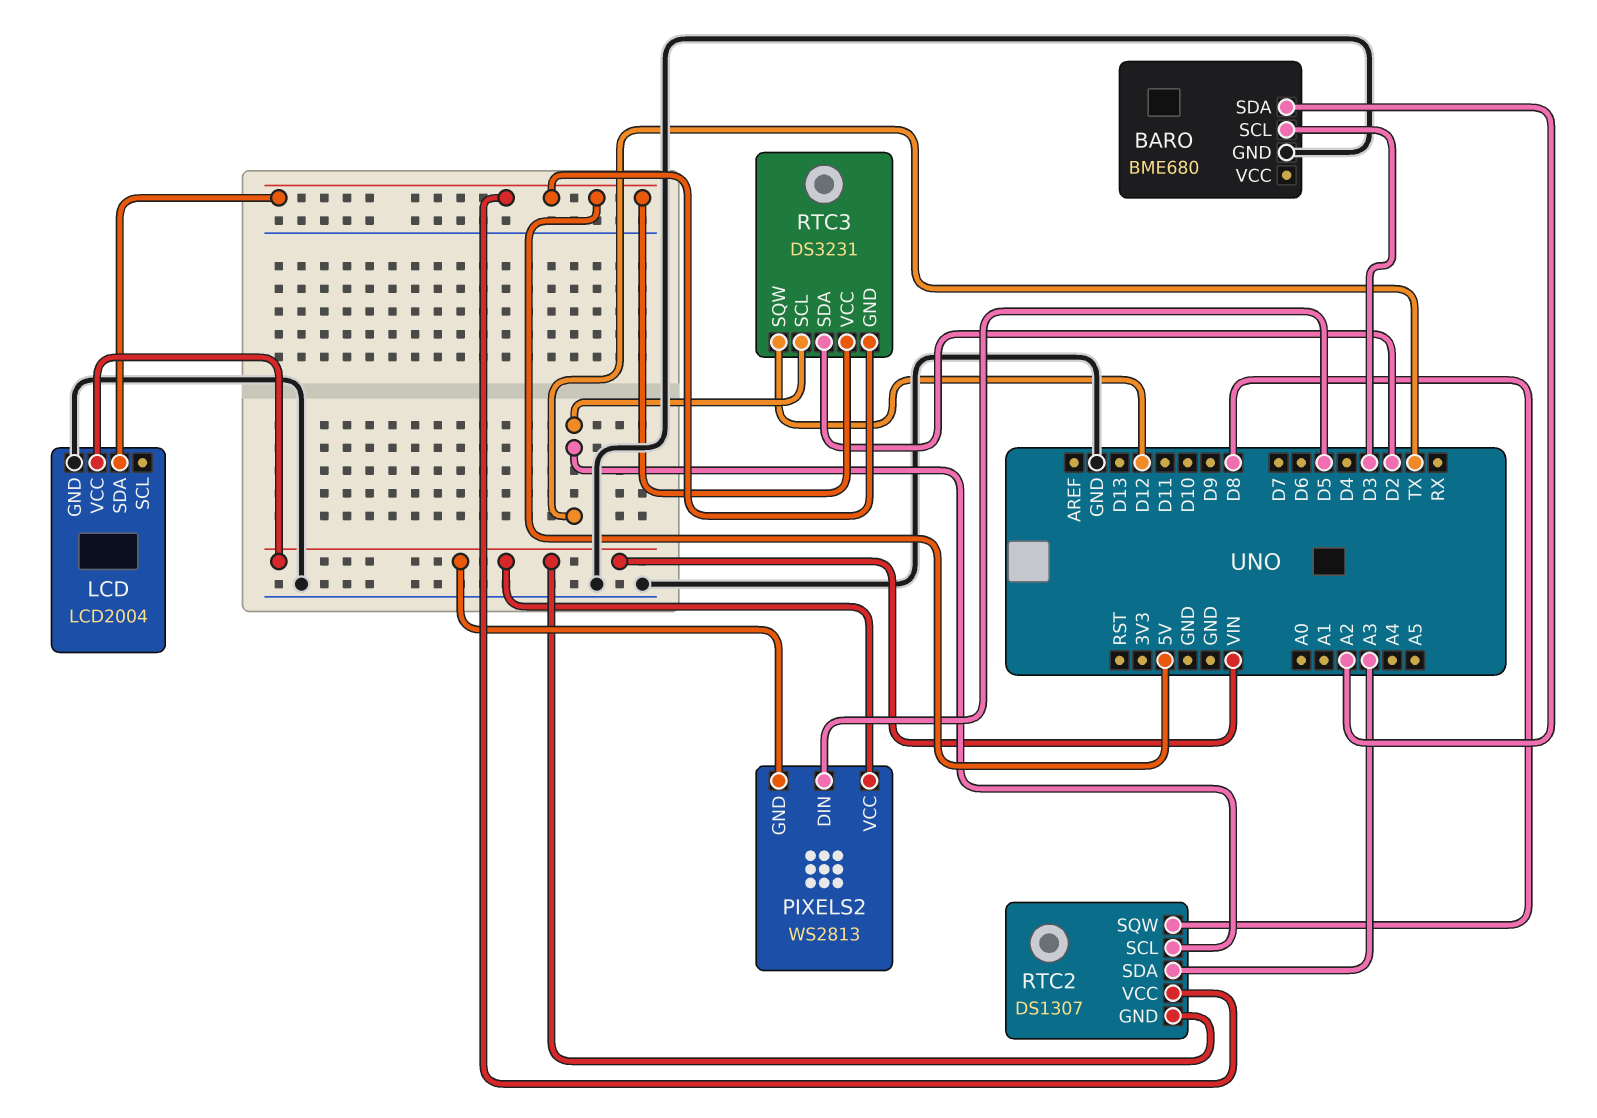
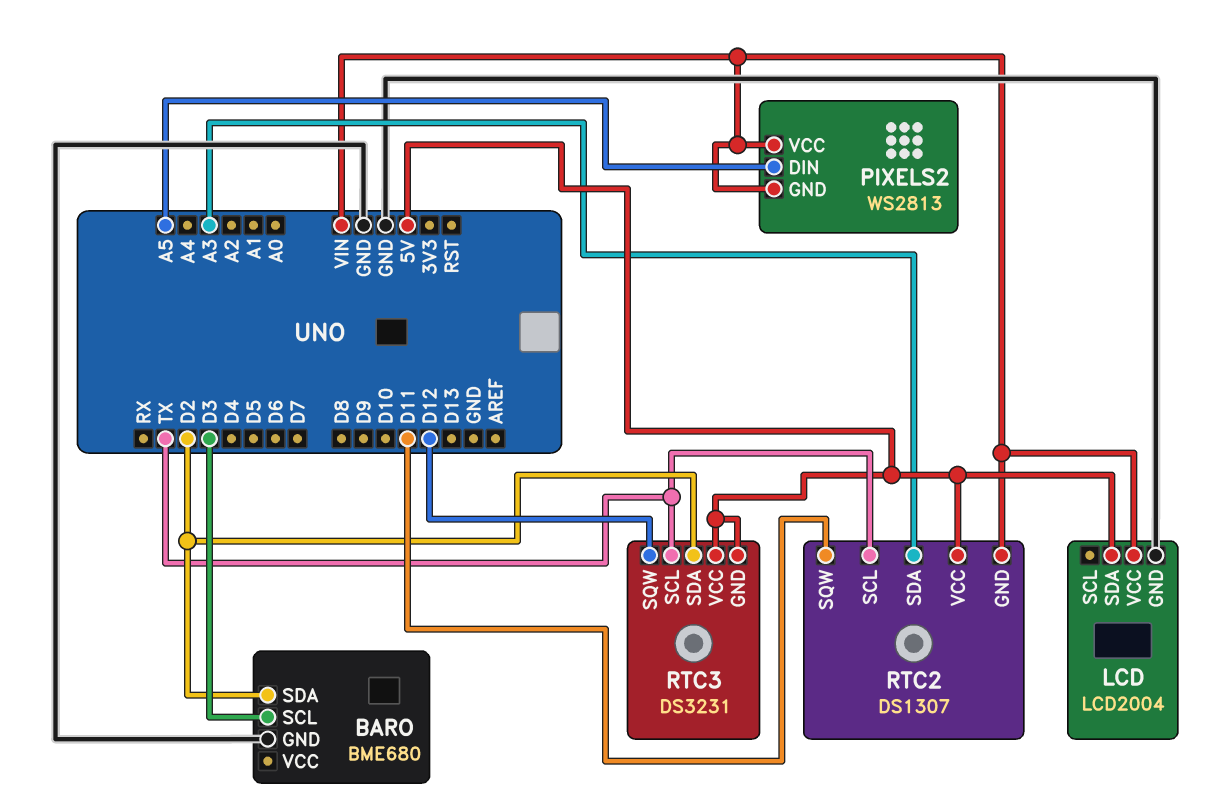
BARO pin SDA: A2 -> D2
PIXELS2 pin DIN: D5 -> A5
RTC2 pin SQW: D8 -> D11

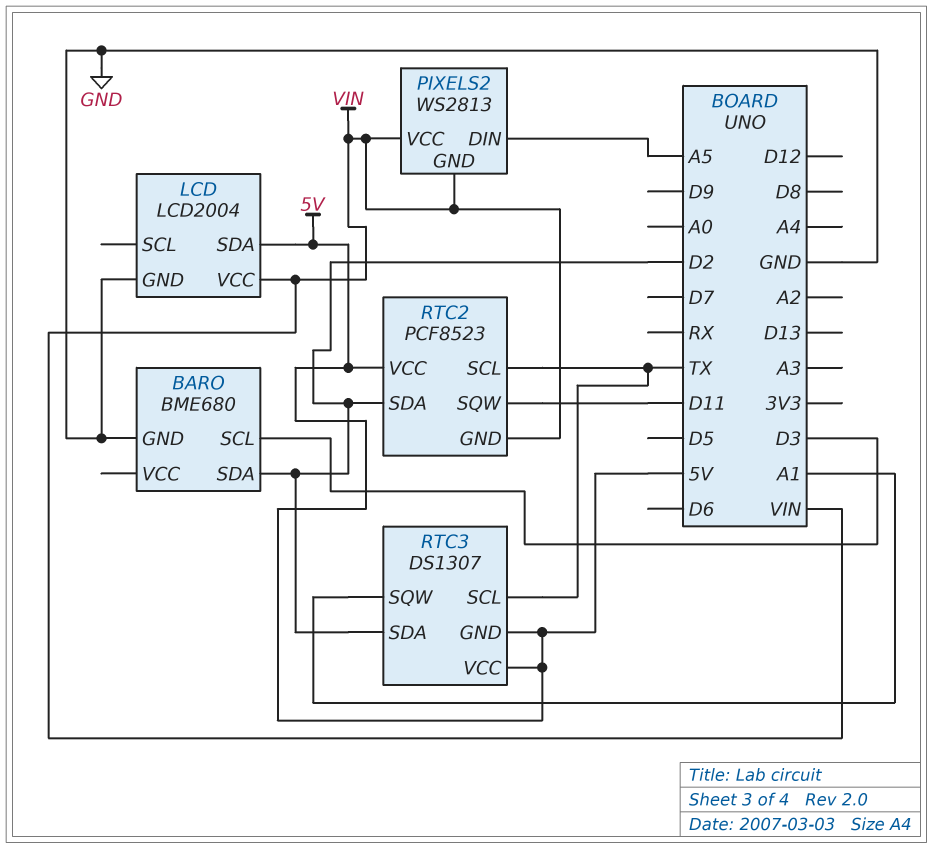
RTC2: DS1307 -> PCF8523
RTC2 pin SDA: A3 -> D2
RTC3: DS3231 -> DS1307
RTC3 pin SQW: D12 -> A1

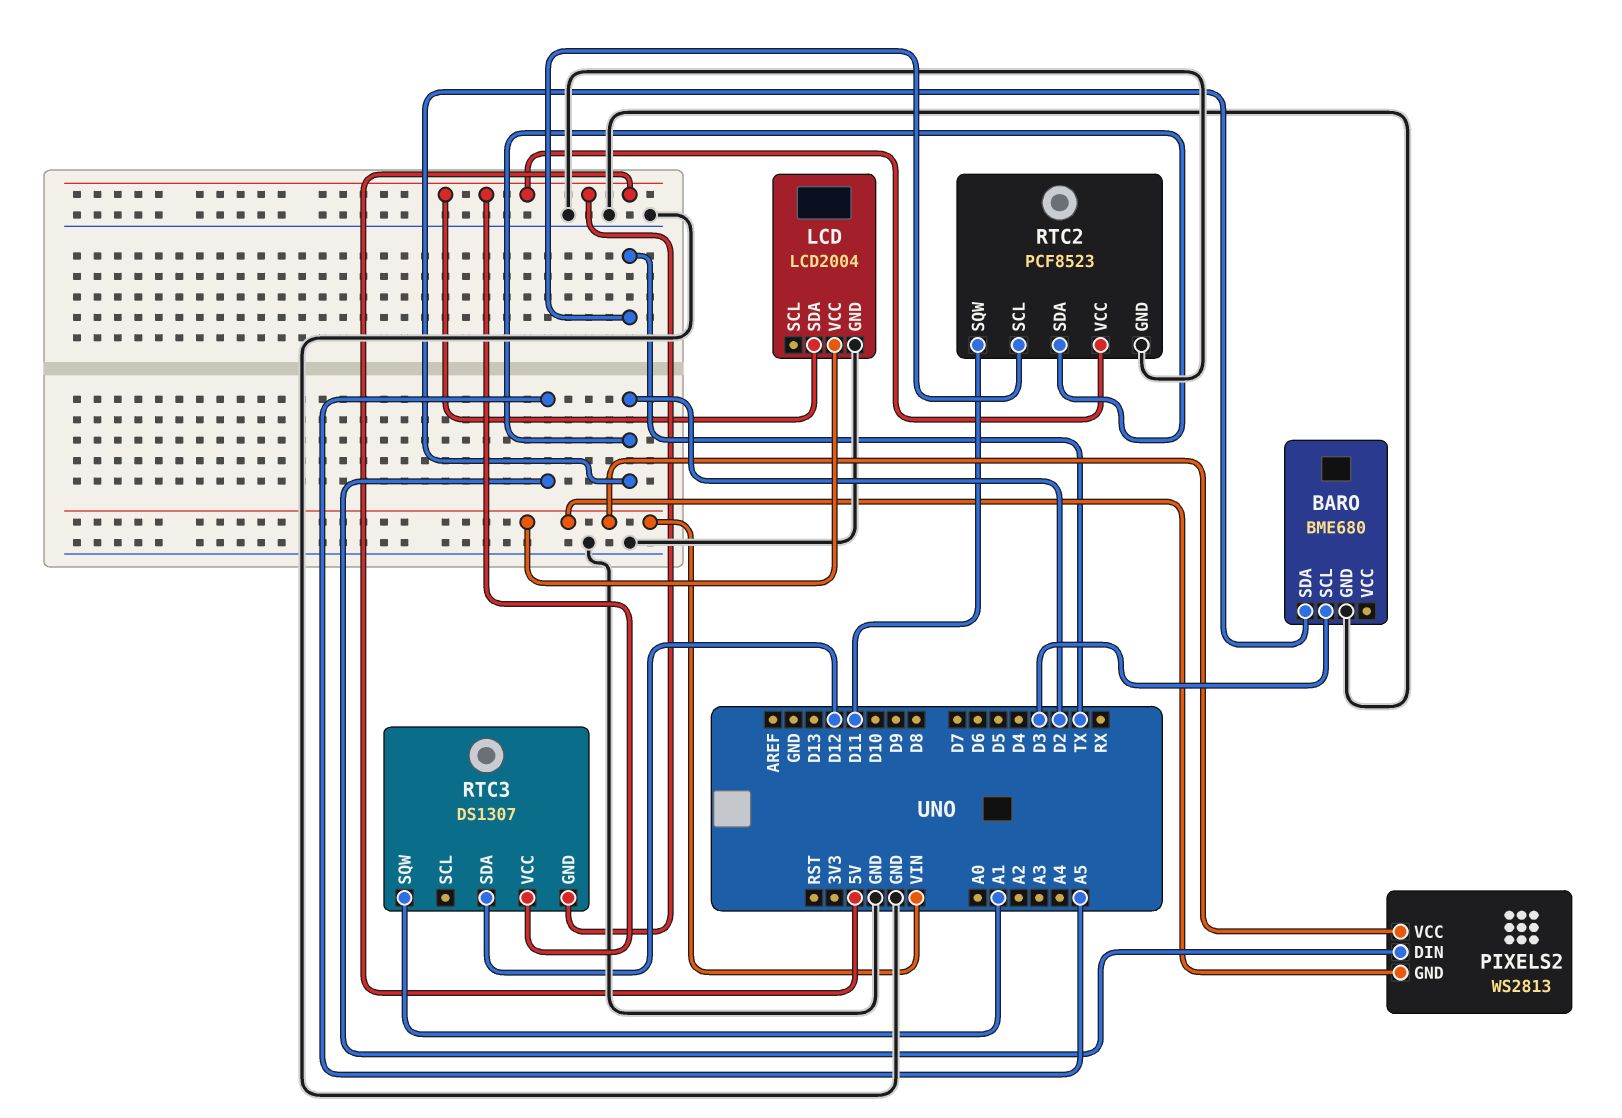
RTC2 pin GND: VIN -> GND
RTC3 pin SCL: TX -> none
RTC3 pin SDA: D2 -> D12

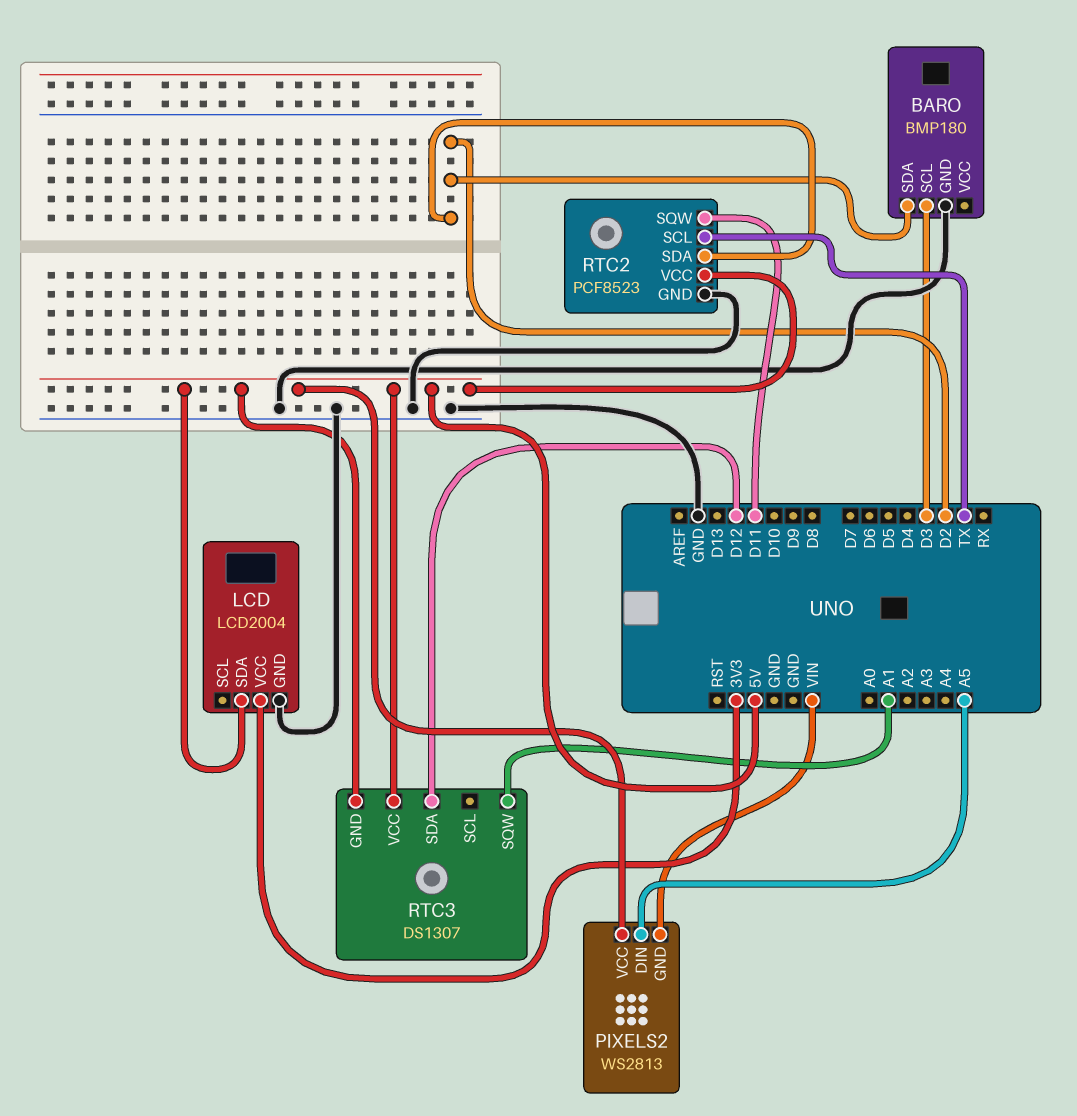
BARO: BME680 -> BMP180
LCD pin VCC: VIN -> 3V3
PIXELS2 pin VCC: VIN -> 5V

